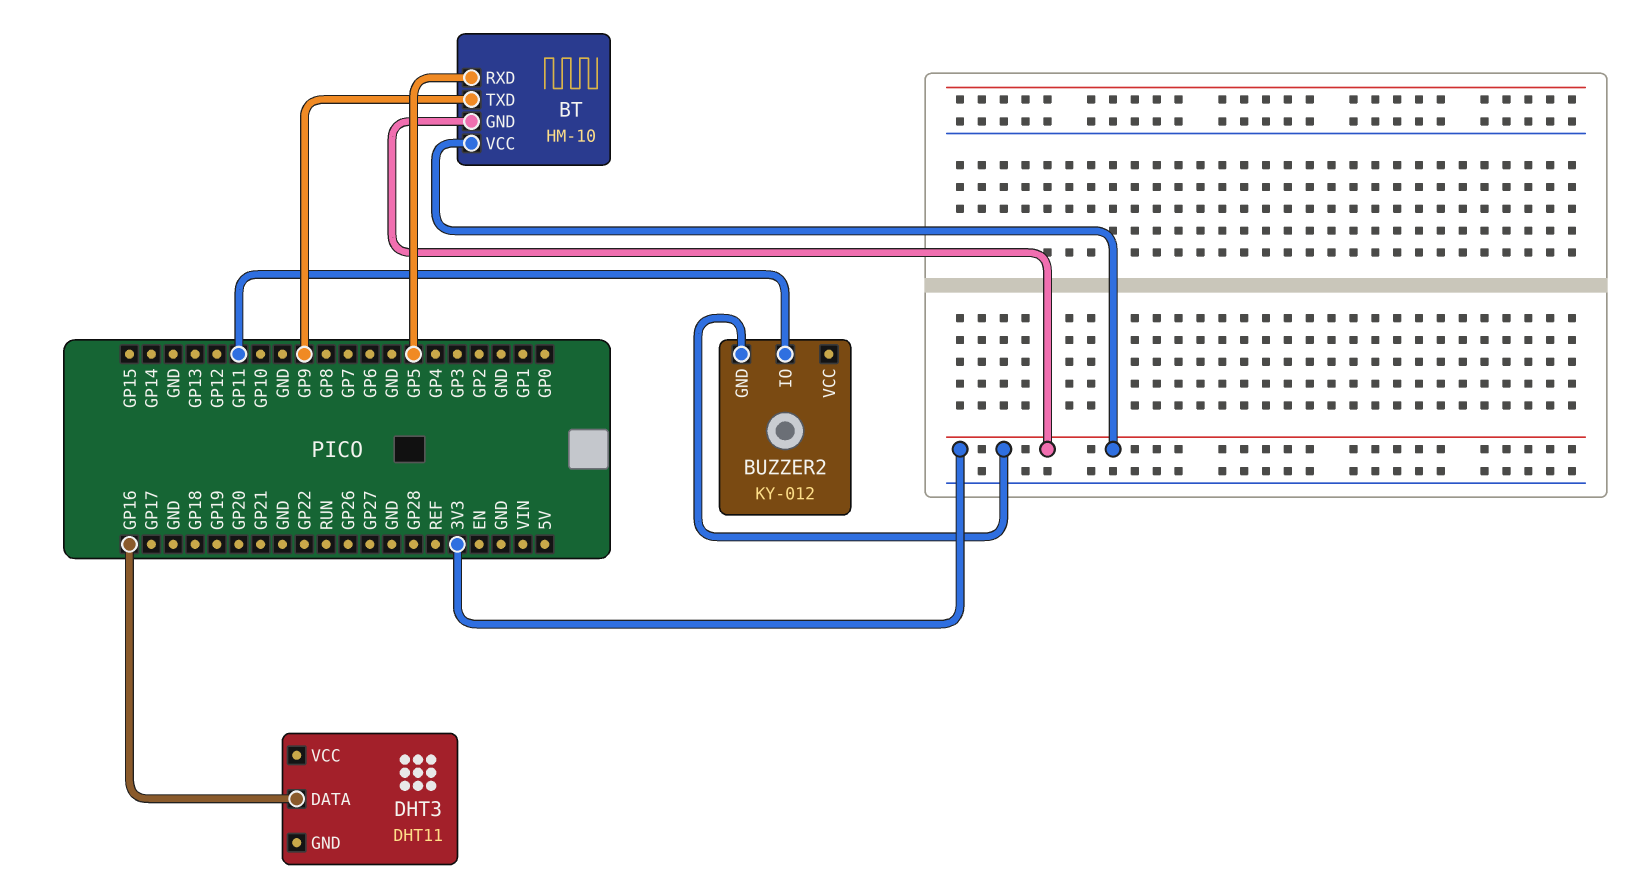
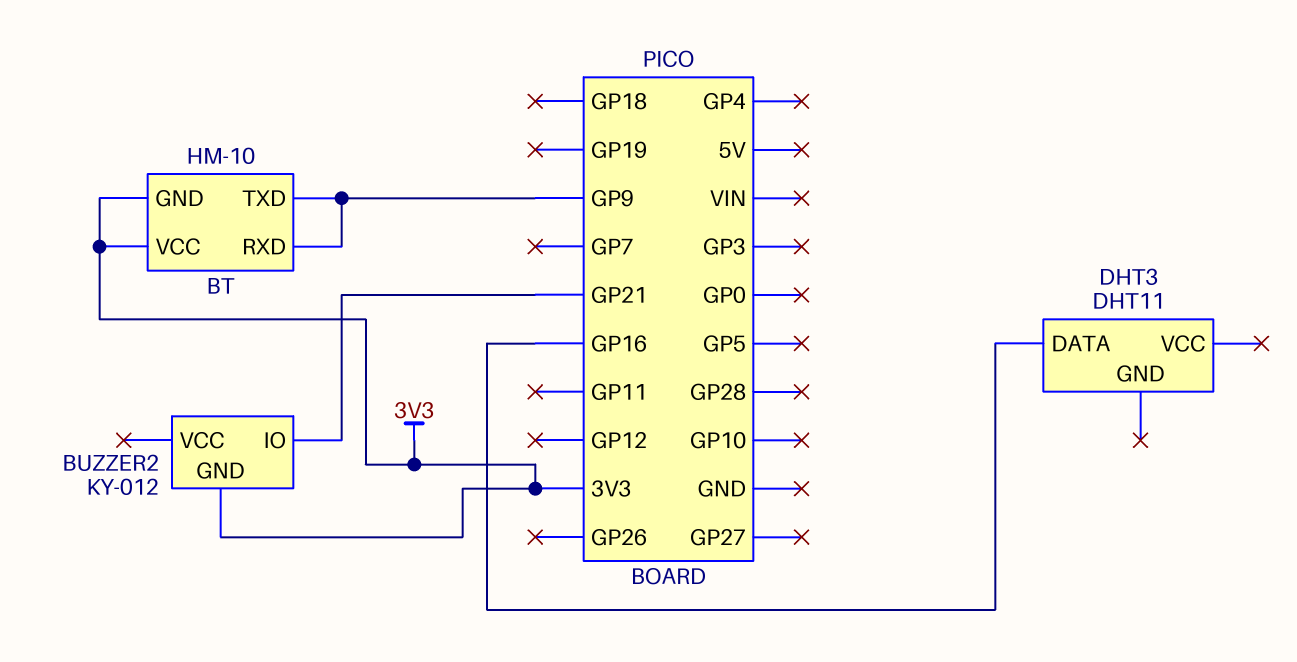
BT pin RXD: GP5 -> GP9
BUZZER2 pin IO: GP11 -> GP21

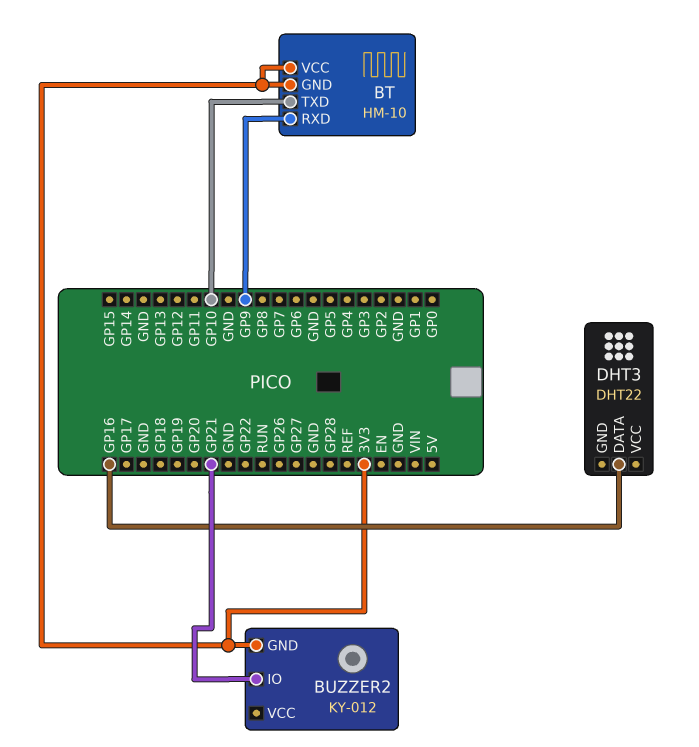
BT pin TXD: GP9 -> GP10
DHT3: DHT11 -> DHT22

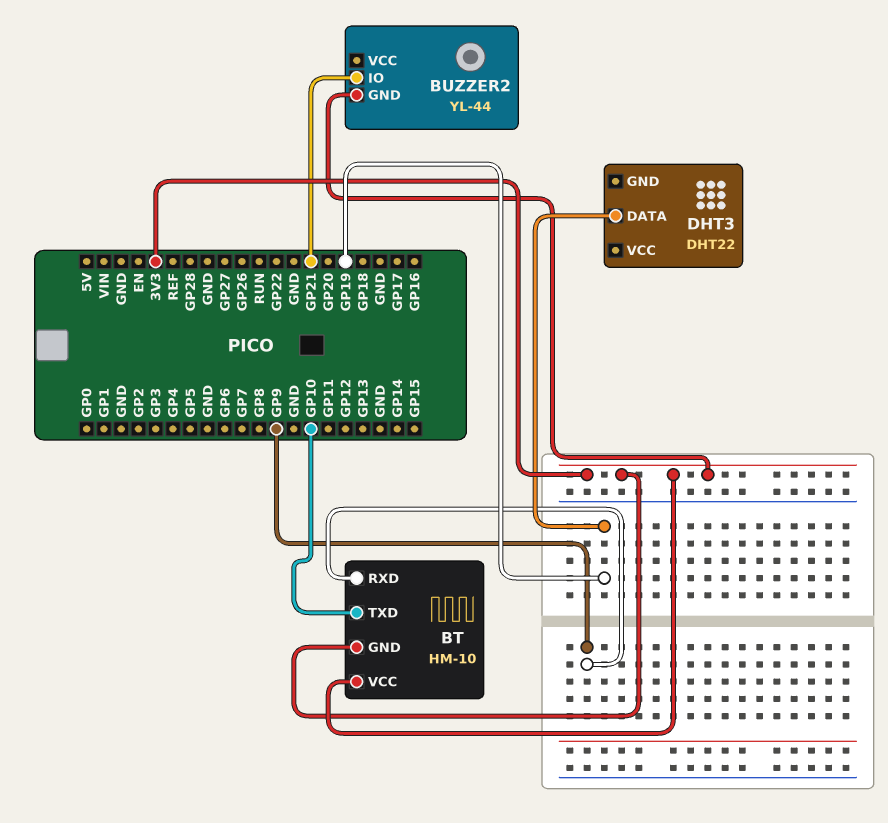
BUZZER2: KY-012 -> YL-44
DHT3 pin DATA: GP16 -> GP19

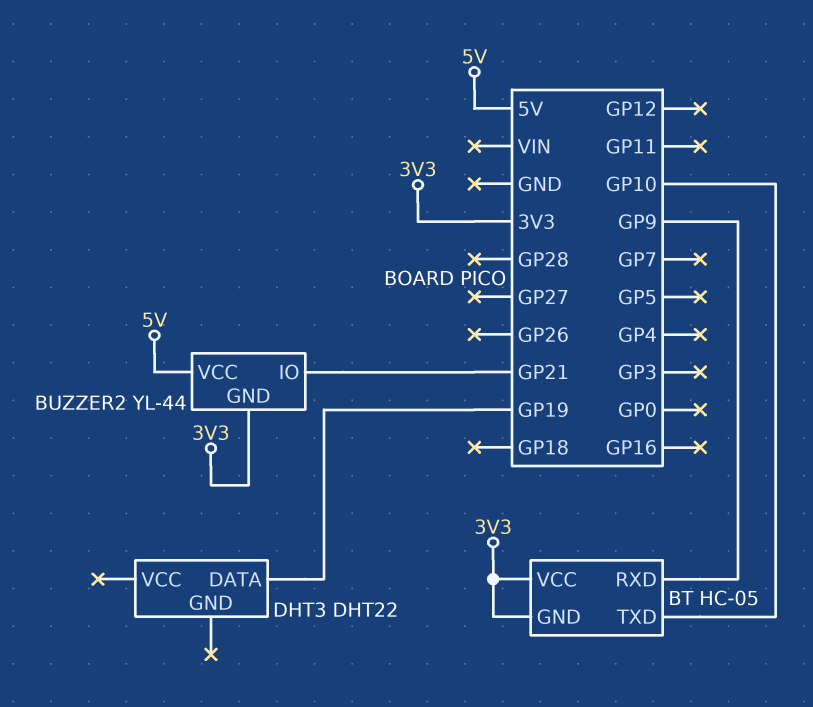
BT: HM-10 -> HC-05
BUZZER2 pin VCC: none -> 5V

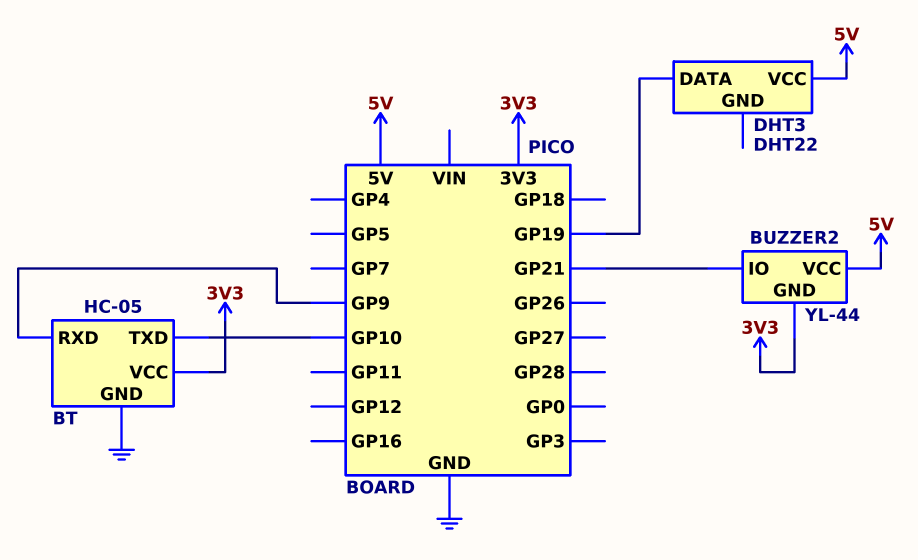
BT pin GND: 3V3 -> GND
DHT3 pin VCC: none -> 5V

